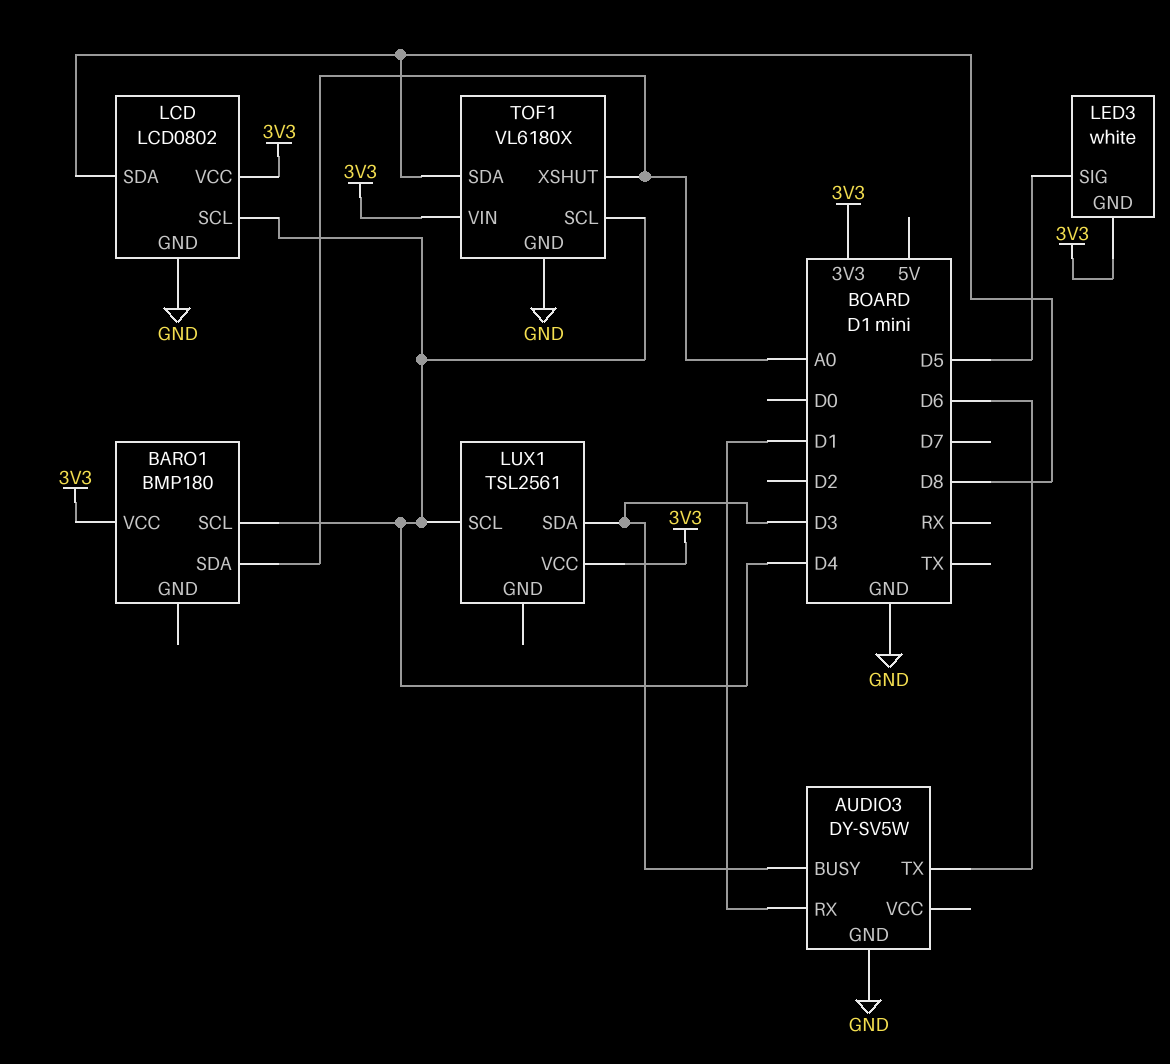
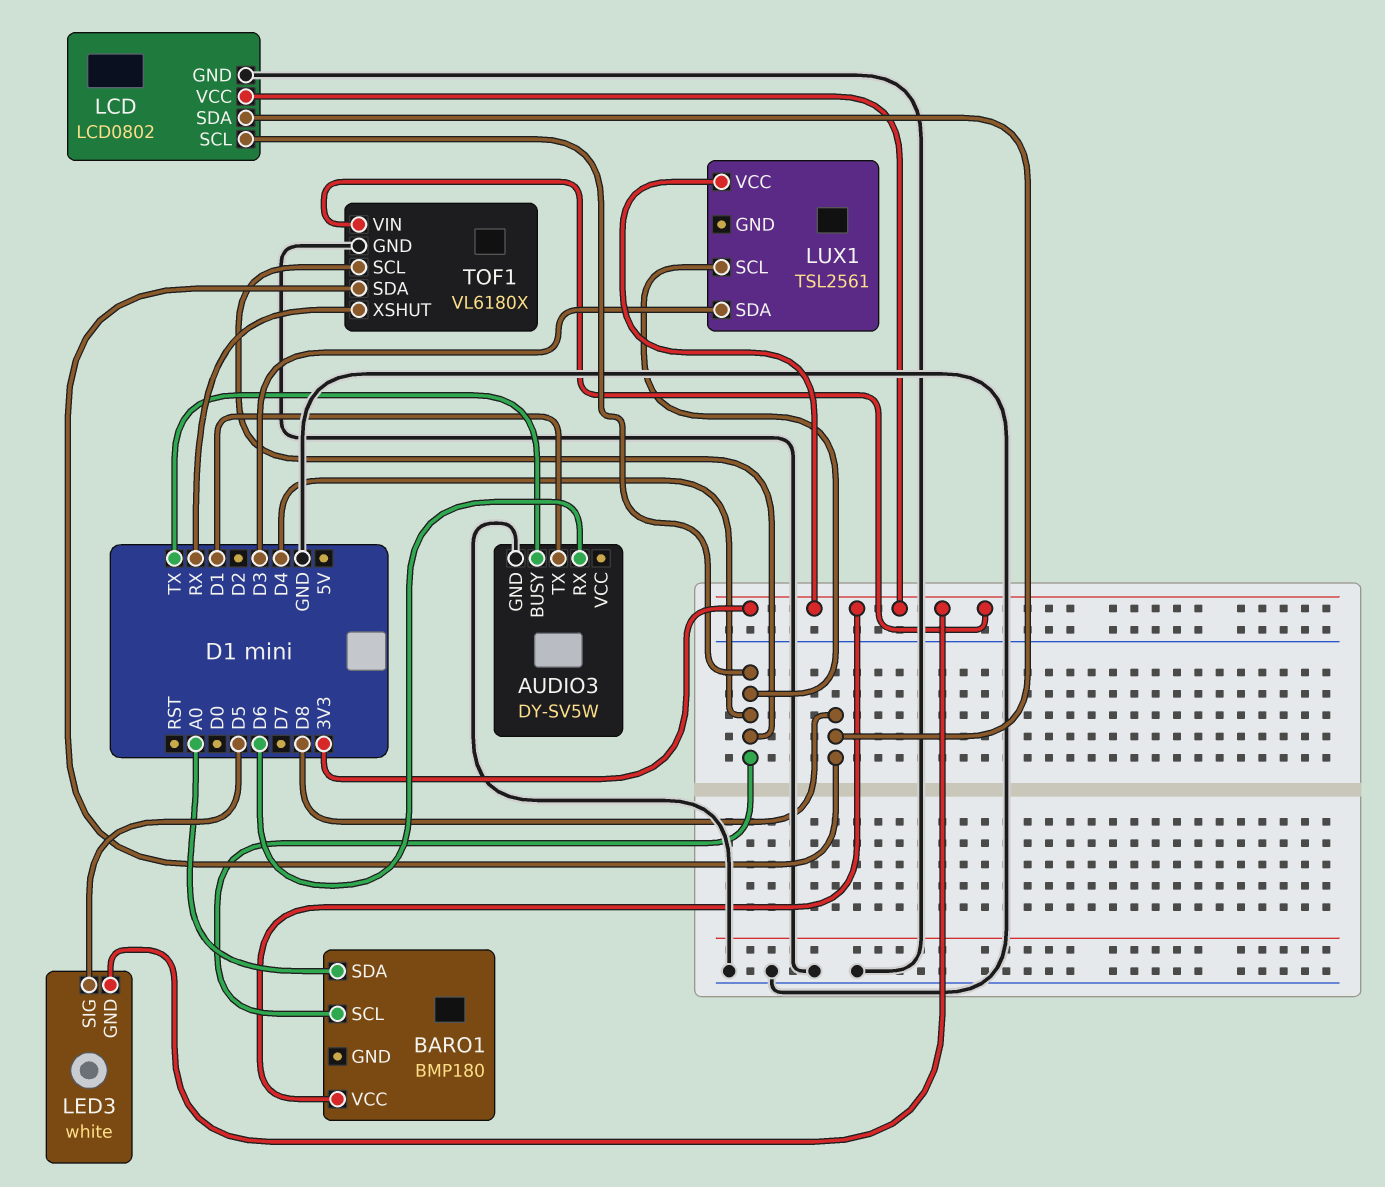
AUDIO3 pin BUSY: D3 -> TX
AUDIO3 pin RX: D1 -> D6
AUDIO3 pin TX: D6 -> D1
TOF1 pin XSHUT: A0 -> RX

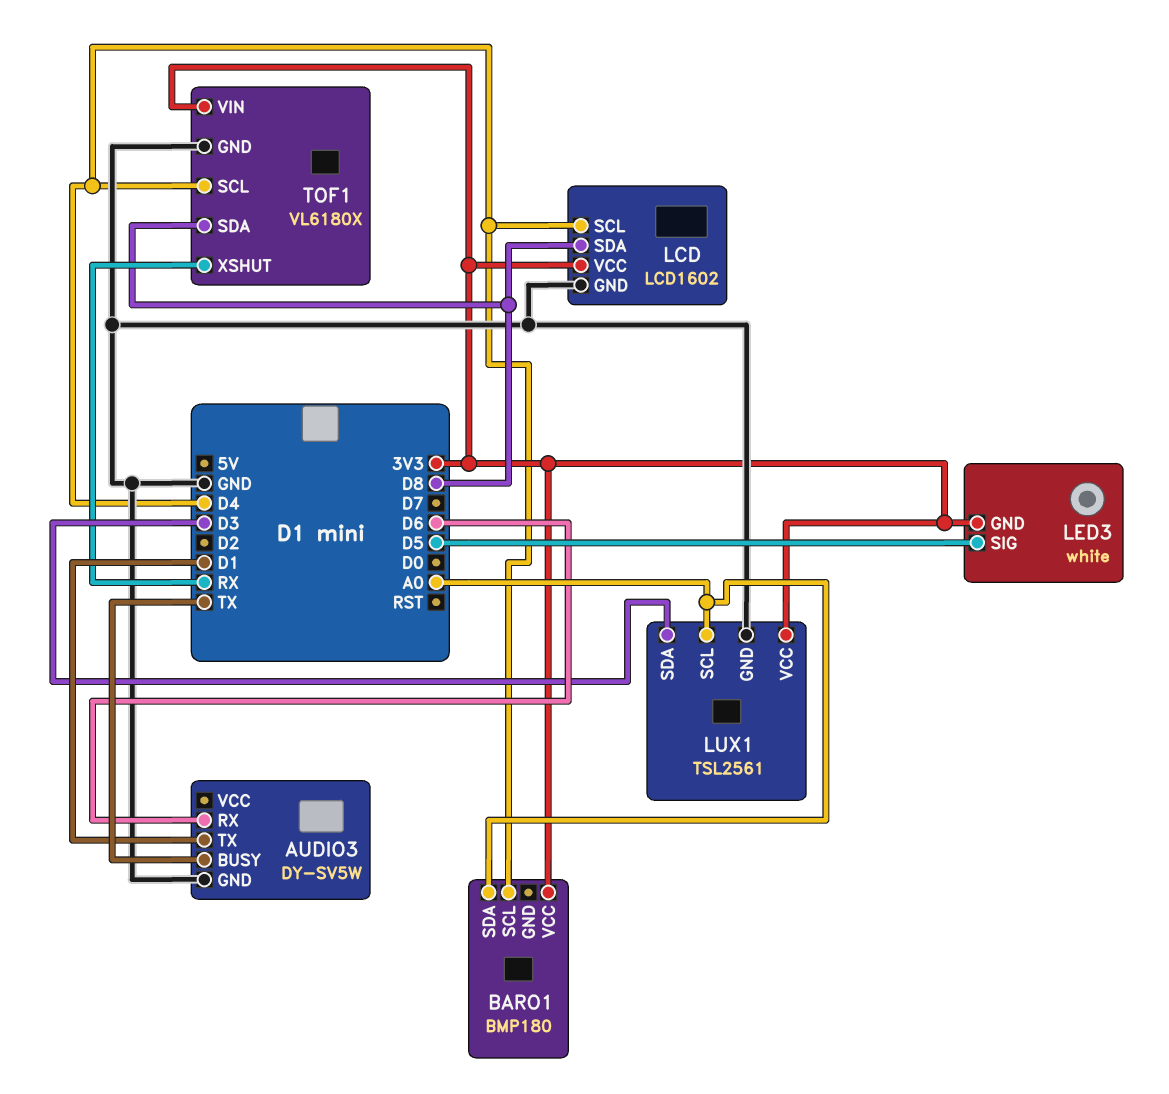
LCD: LCD0802 -> LCD1602
LUX1 pin GND: none -> GND
LUX1 pin SCL: D4 -> A0

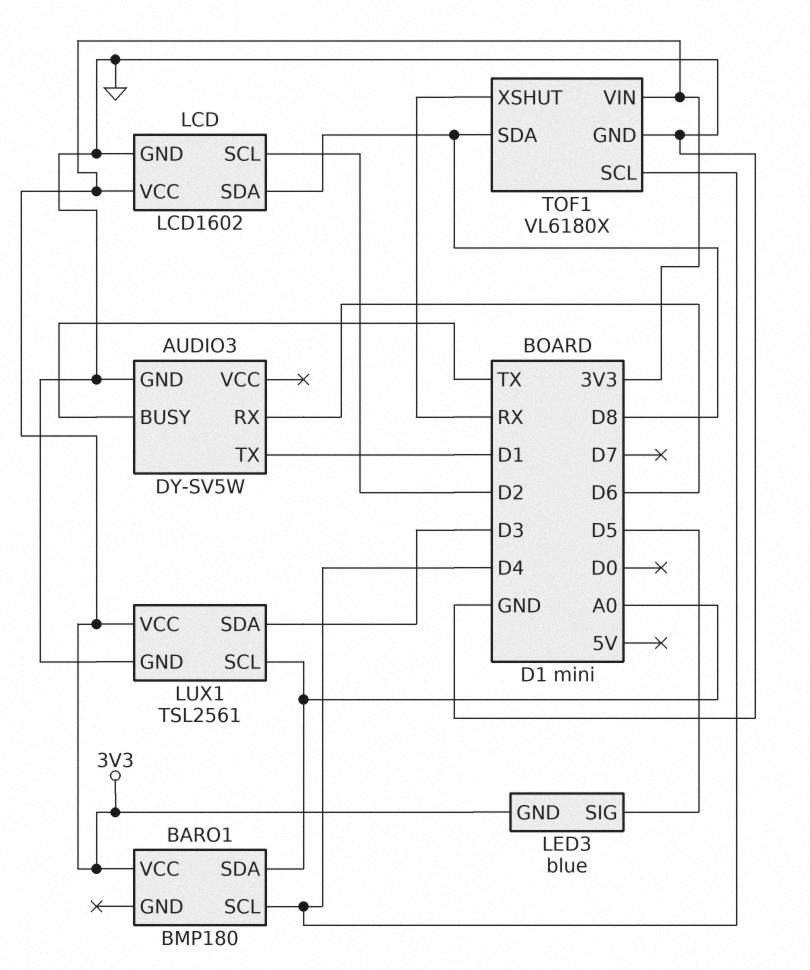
LCD pin SCL: D4 -> D2
LED3: white -> blue

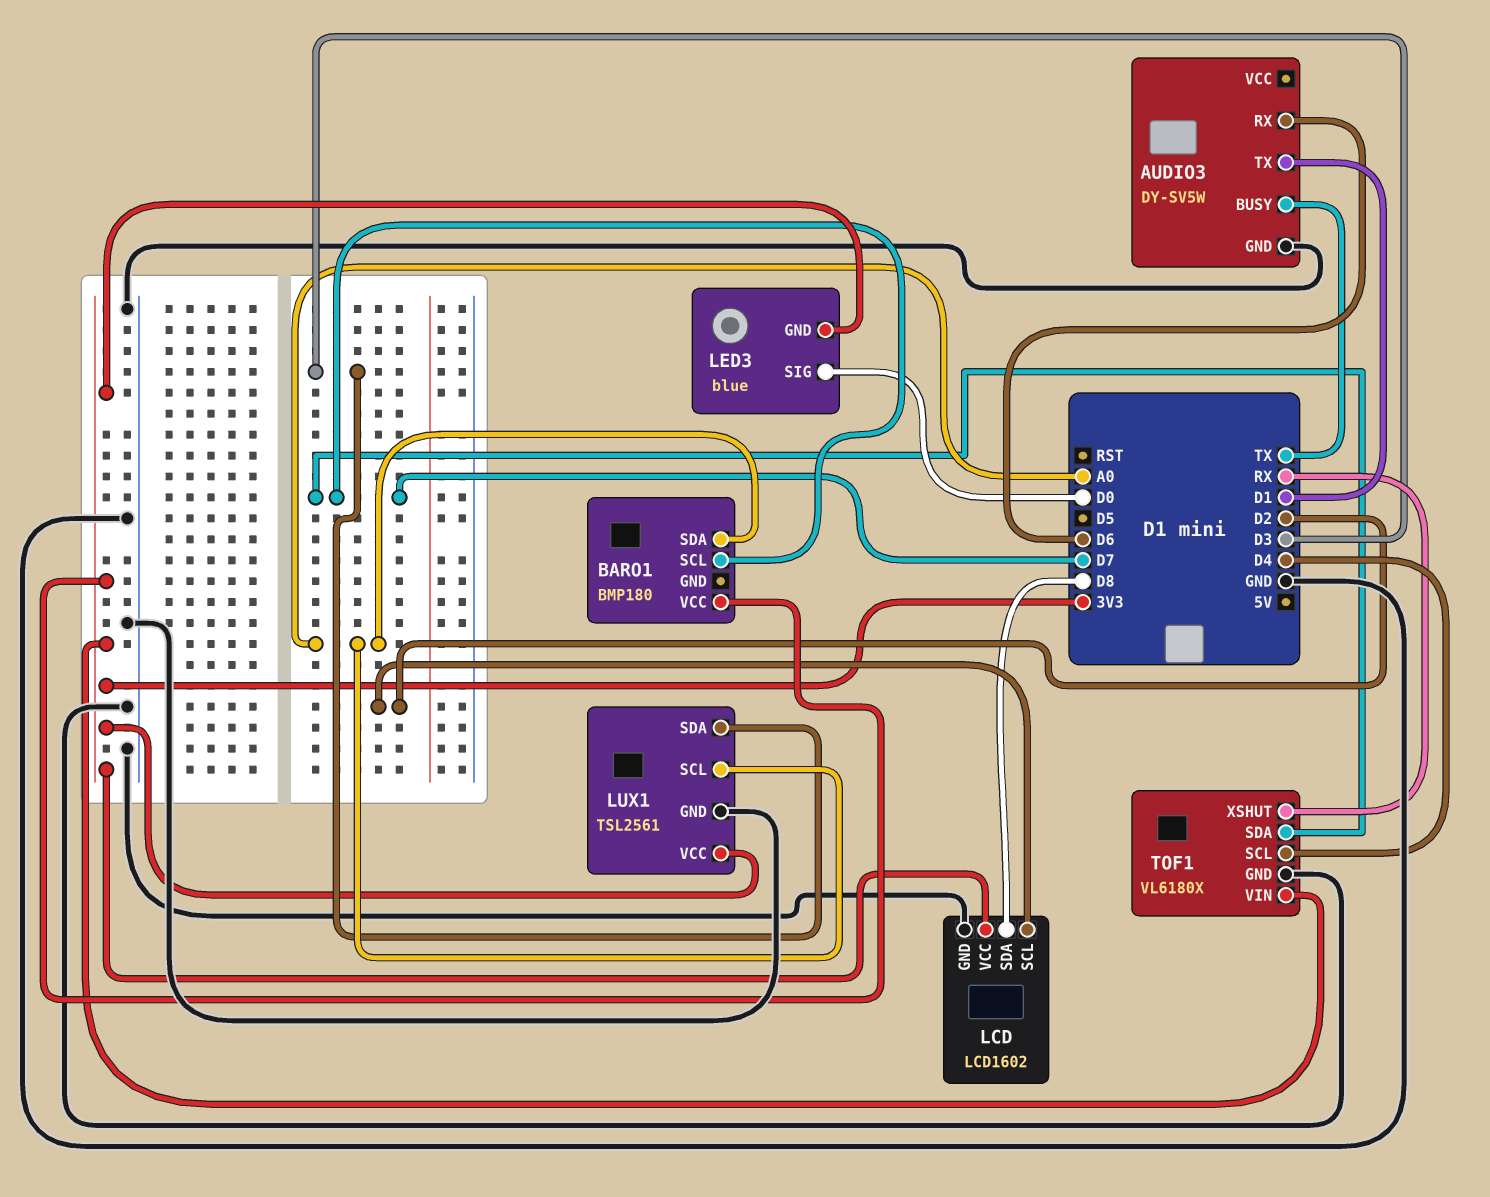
BARO1 pin SCL: D4 -> D7
LED3 pin SIG: D5 -> D0
TOF1 pin SDA: D8 -> D7

